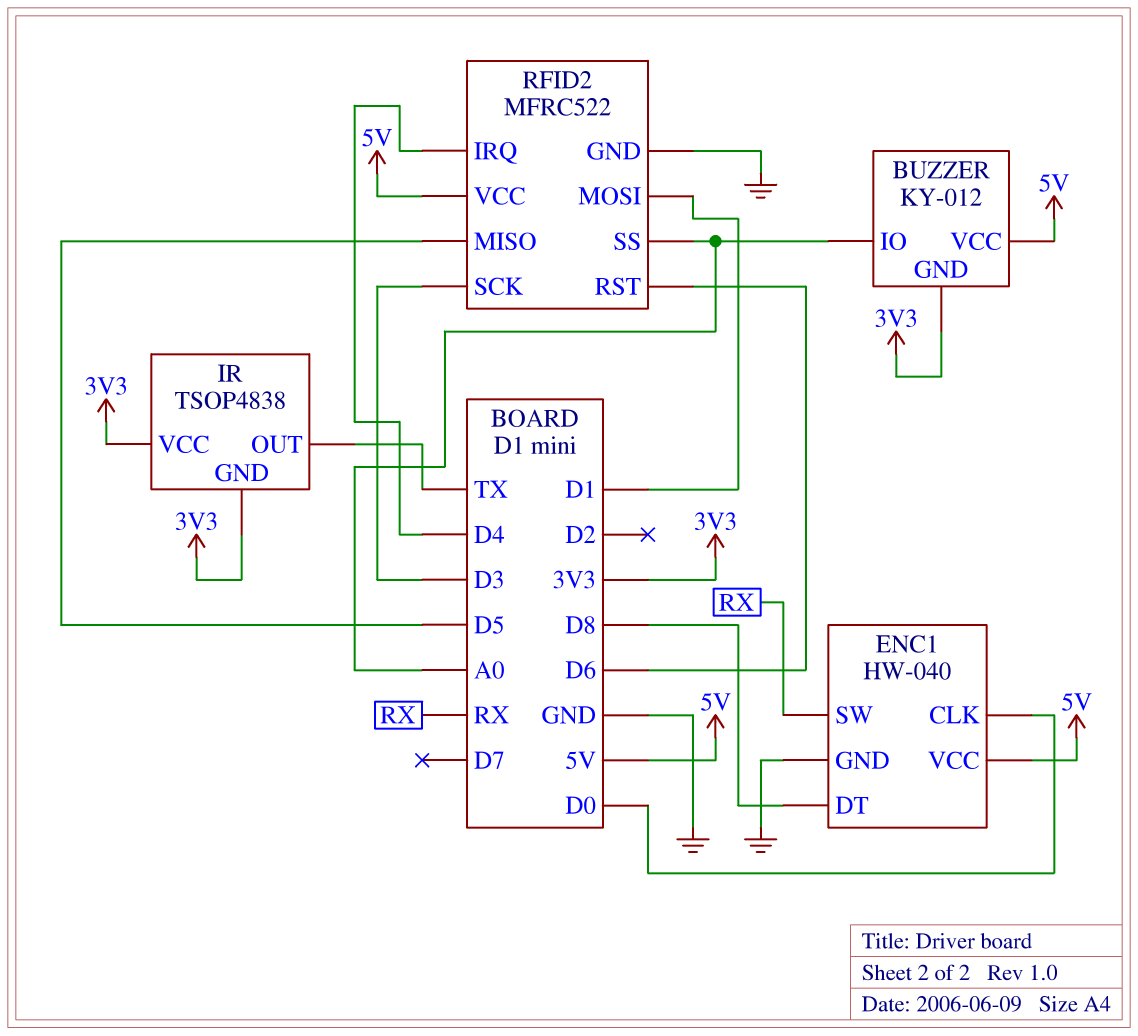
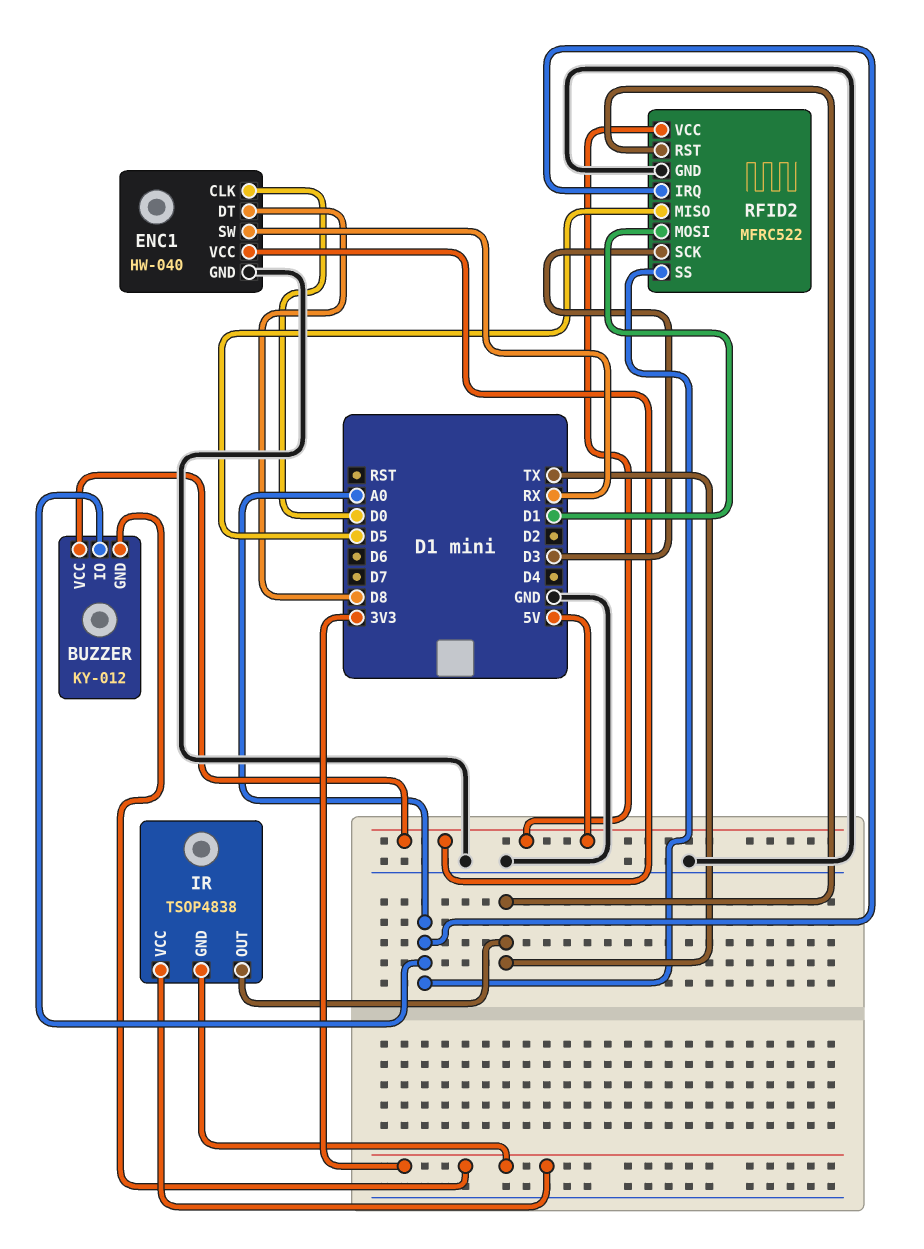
RFID2 pin IRQ: D4 -> A0
RFID2 pin RST: D6 -> TX

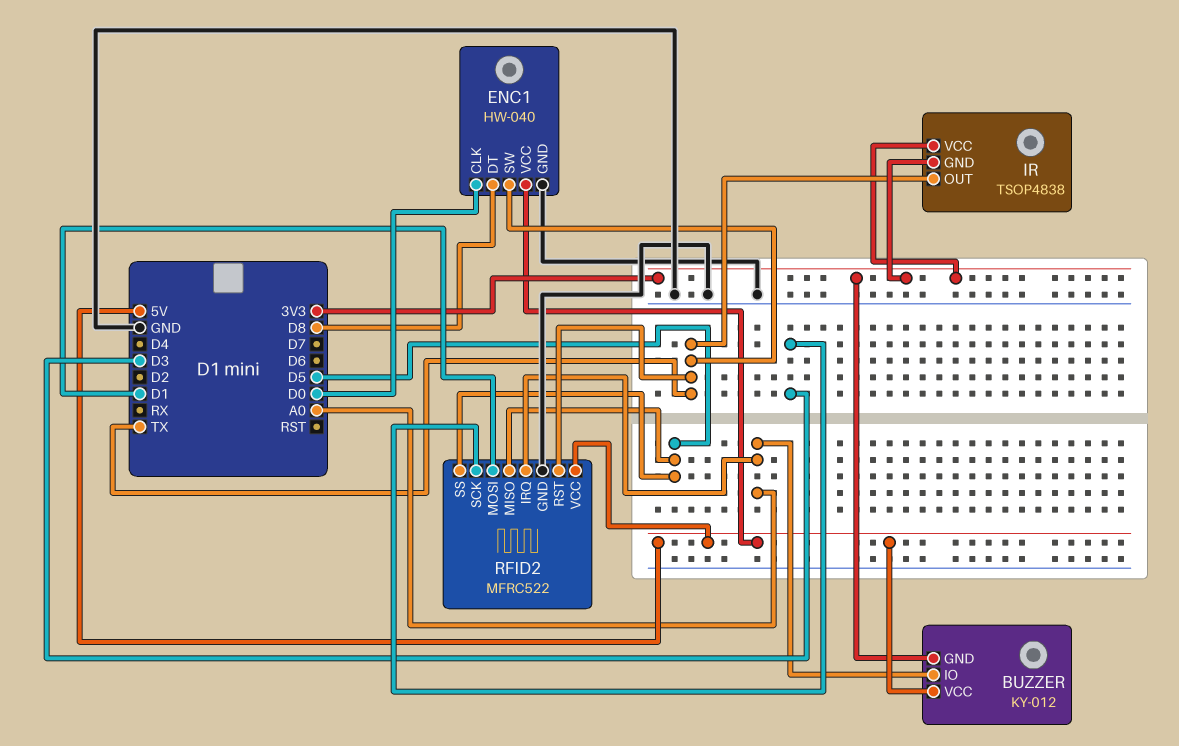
ENC1 pin SW: RX -> TX
RFID2 pin SS: A0 -> D5

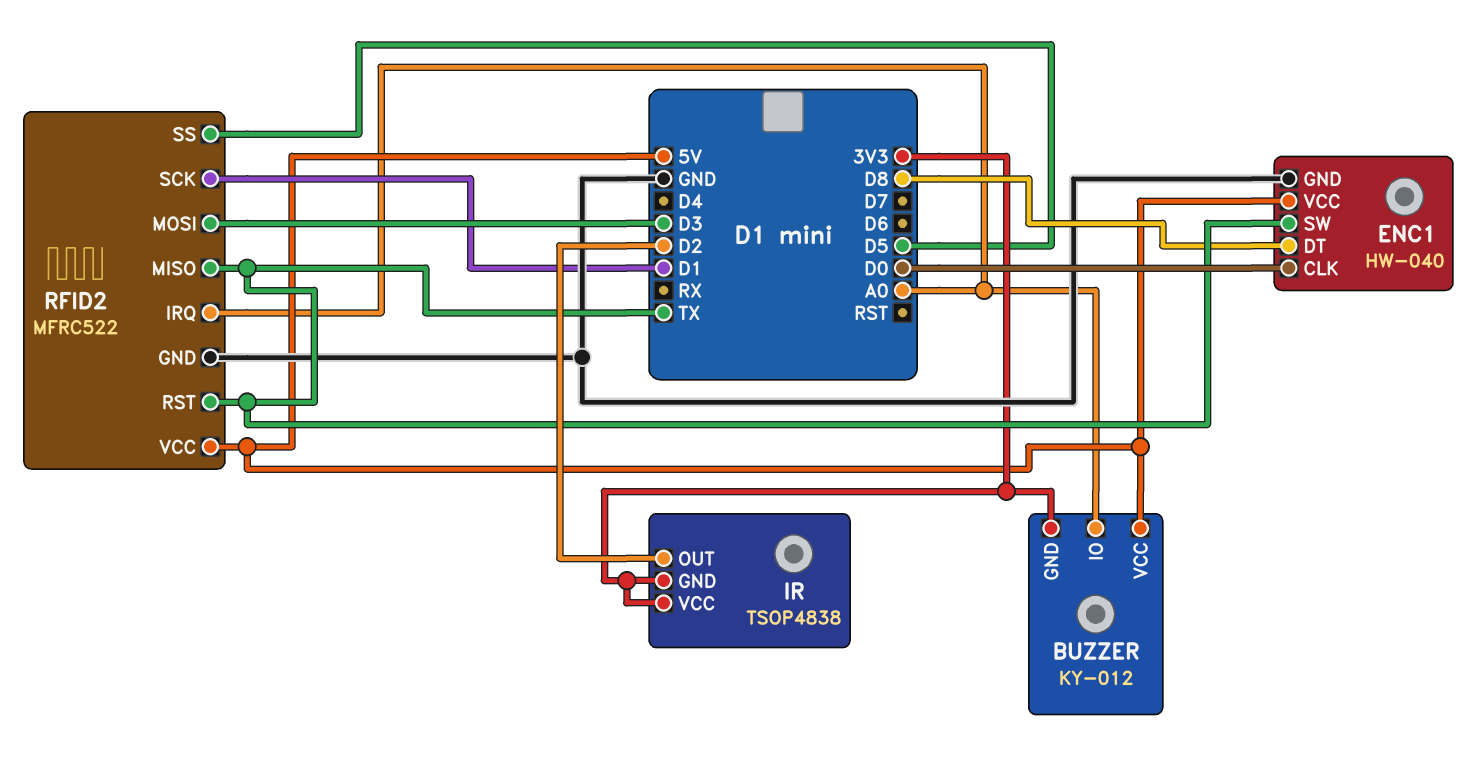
IR pin OUT: TX -> D2
RFID2 pin MISO: D5 -> TX
RFID2 pin MOSI: D1 -> D3
RFID2 pin SCK: D3 -> D1

